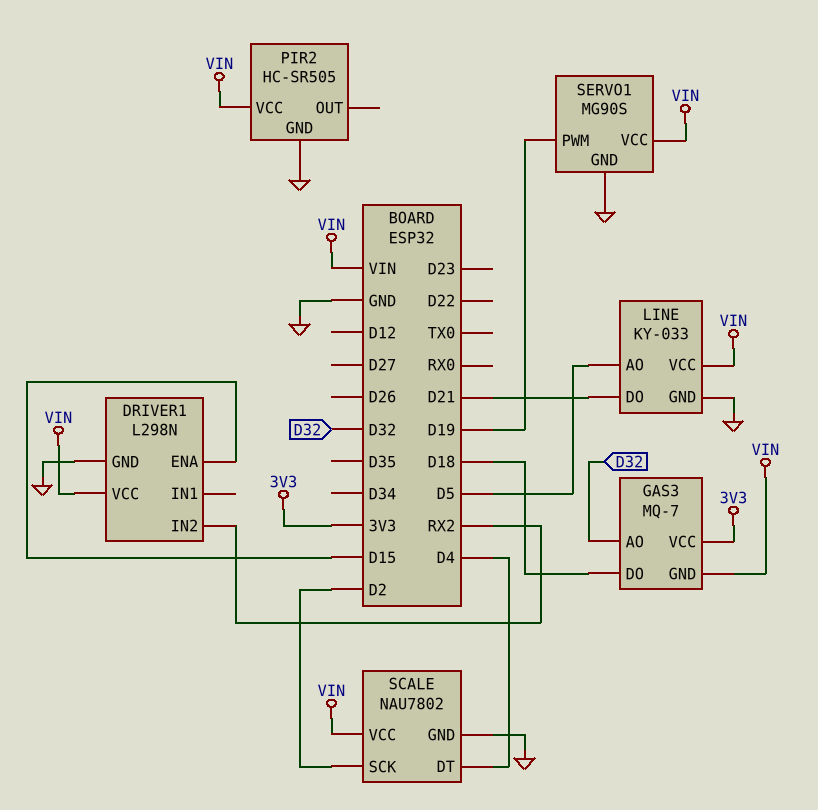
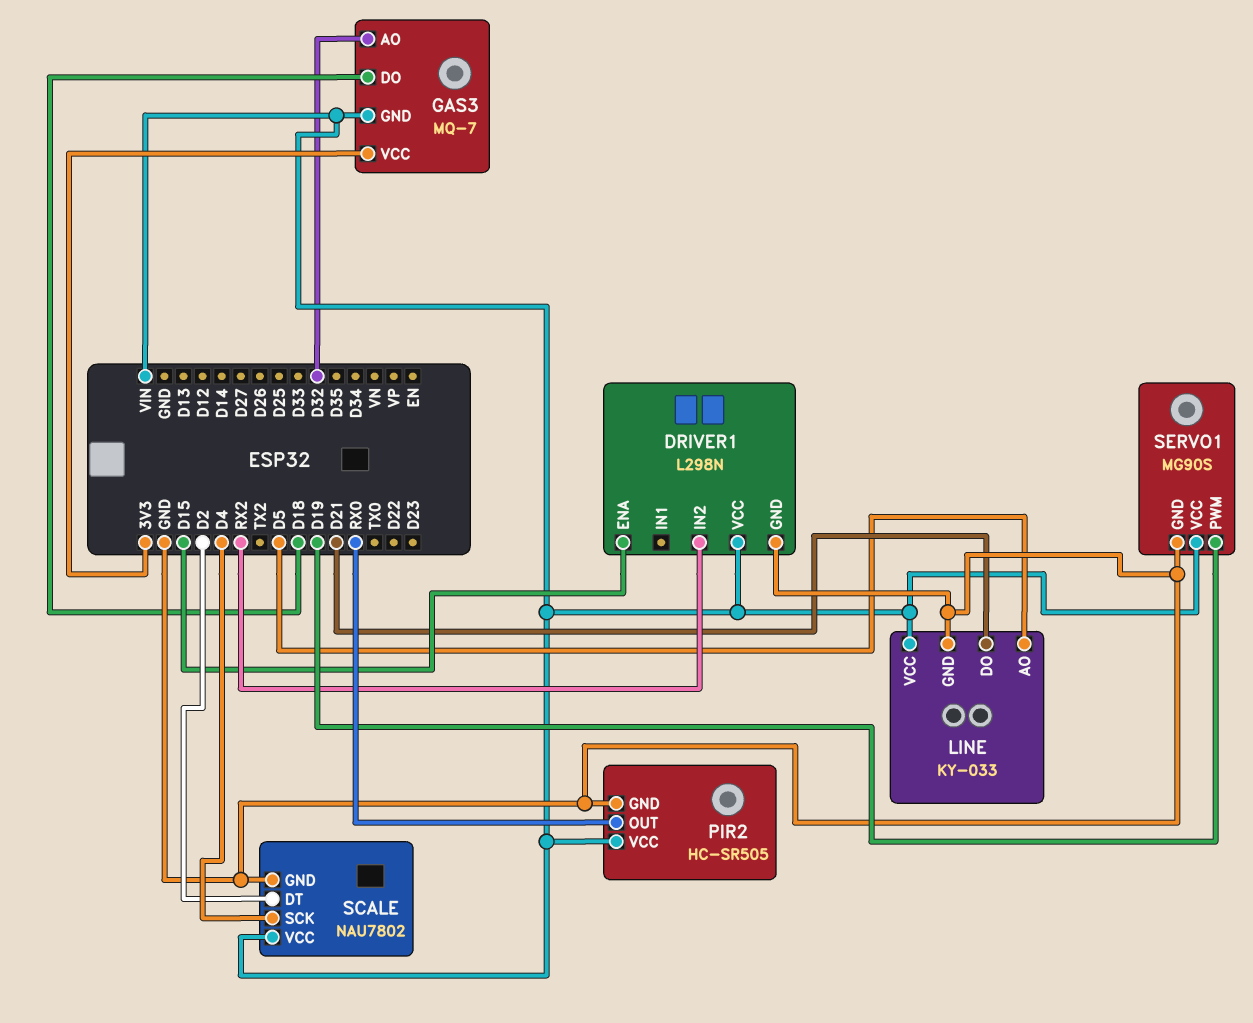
PIR2 pin OUT: none -> RX0
SCALE pin DT: D4 -> D2
SCALE pin SCK: D2 -> D4

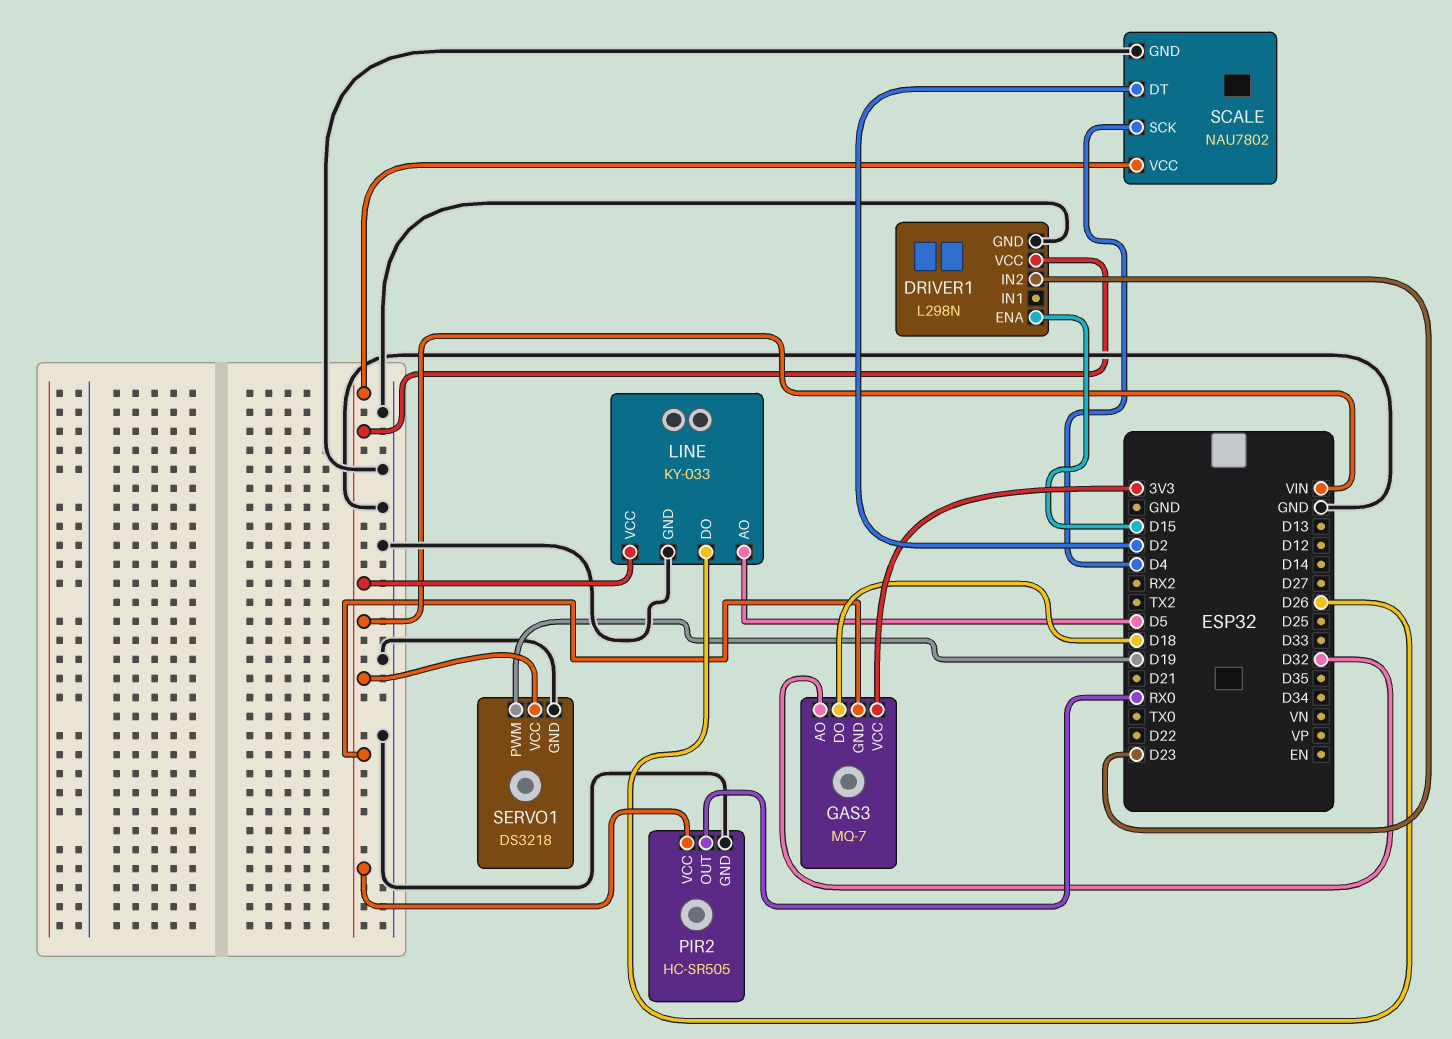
DRIVER1 pin IN2: RX2 -> D23
LINE pin DO: D21 -> D26
SERVO1: MG90S -> DS3218

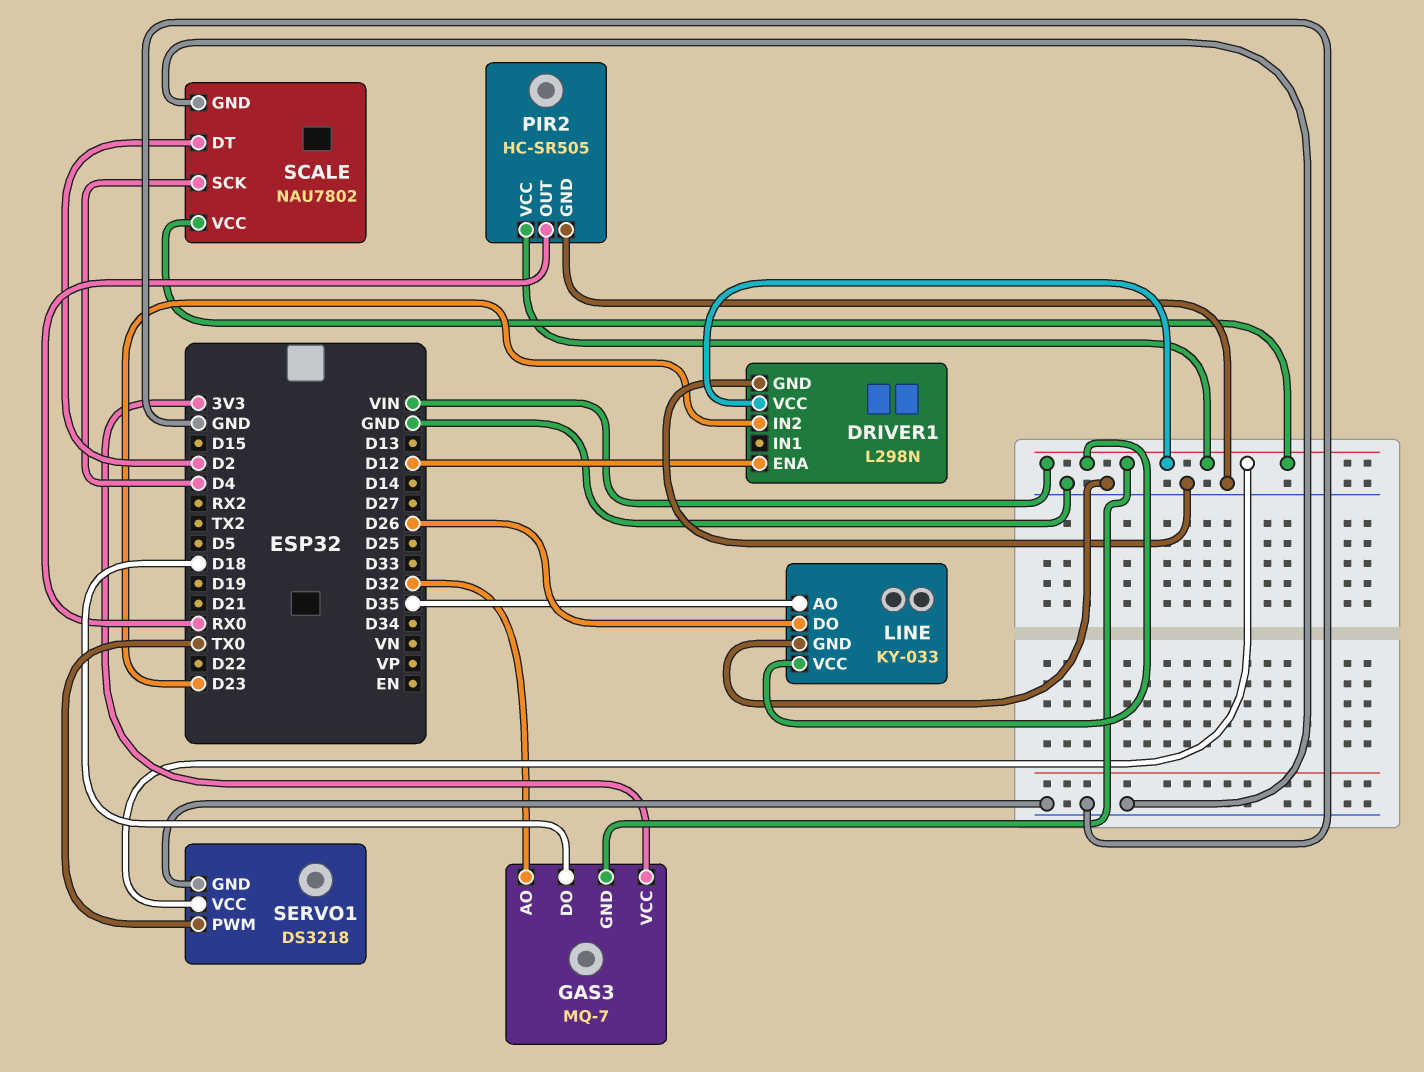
DRIVER1 pin ENA: D15 -> D12
LINE pin AO: D5 -> D35
SERVO1 pin PWM: D19 -> TX0

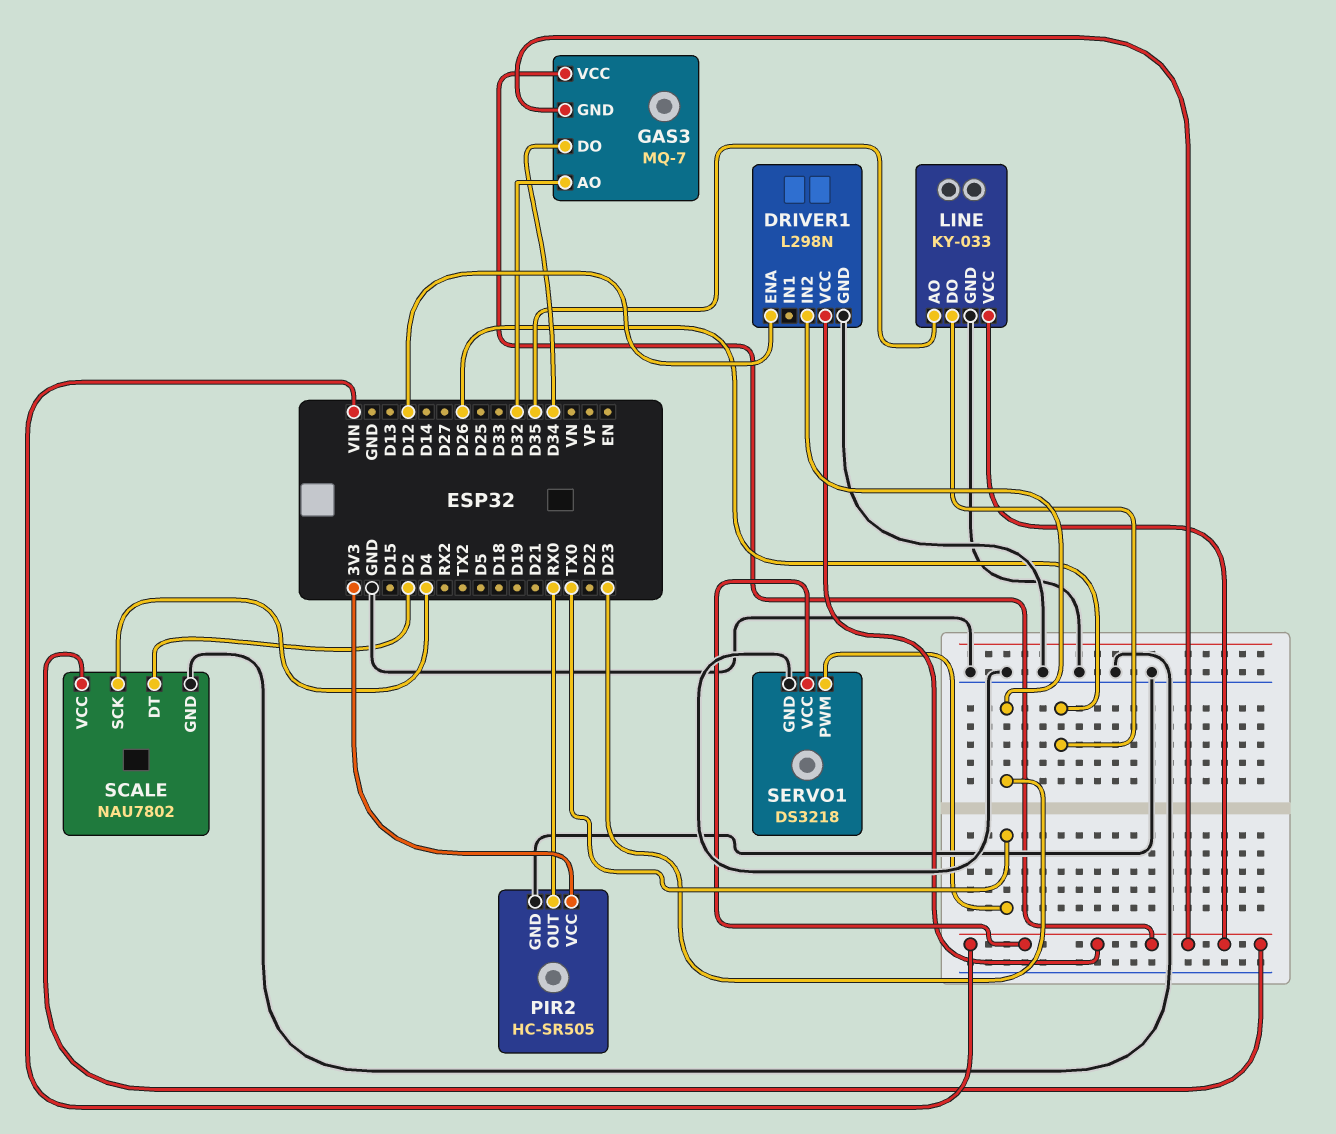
GAS3 pin DO: D18 -> D34
GAS3 pin VCC: 3V3 -> VIN
PIR2 pin VCC: VIN -> 3V3

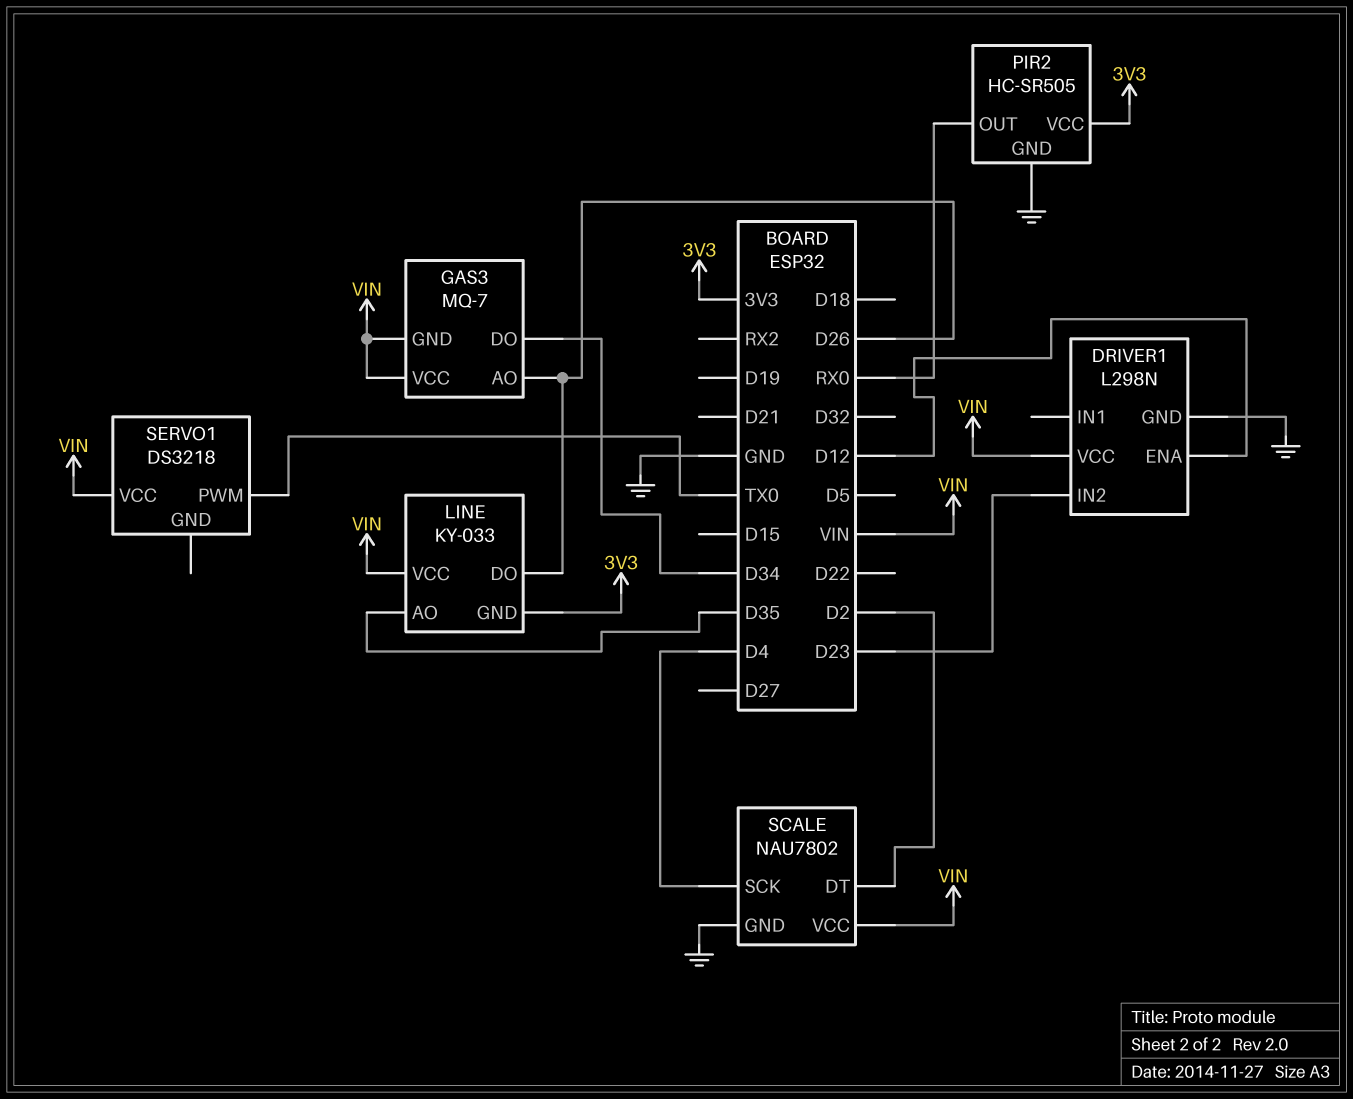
GAS3 pin AO: D32 -> D26
LINE pin GND: GND -> 3V3
SERVO1 pin GND: GND -> none

